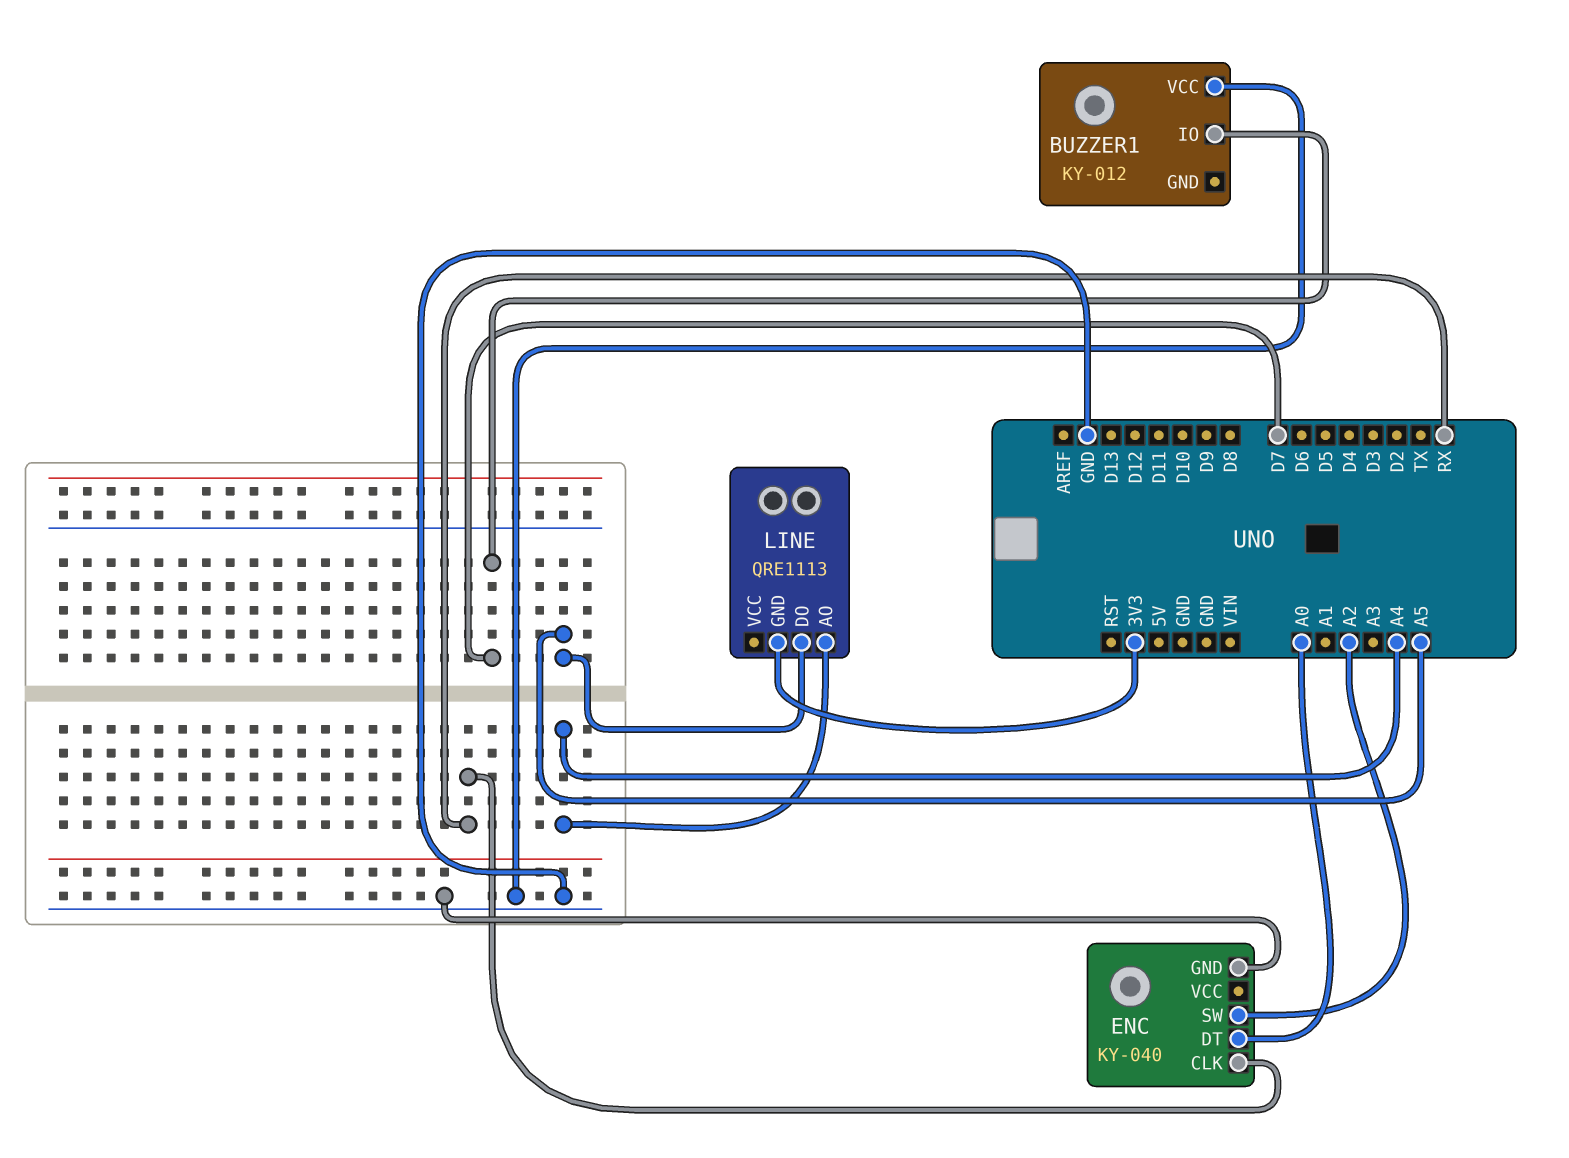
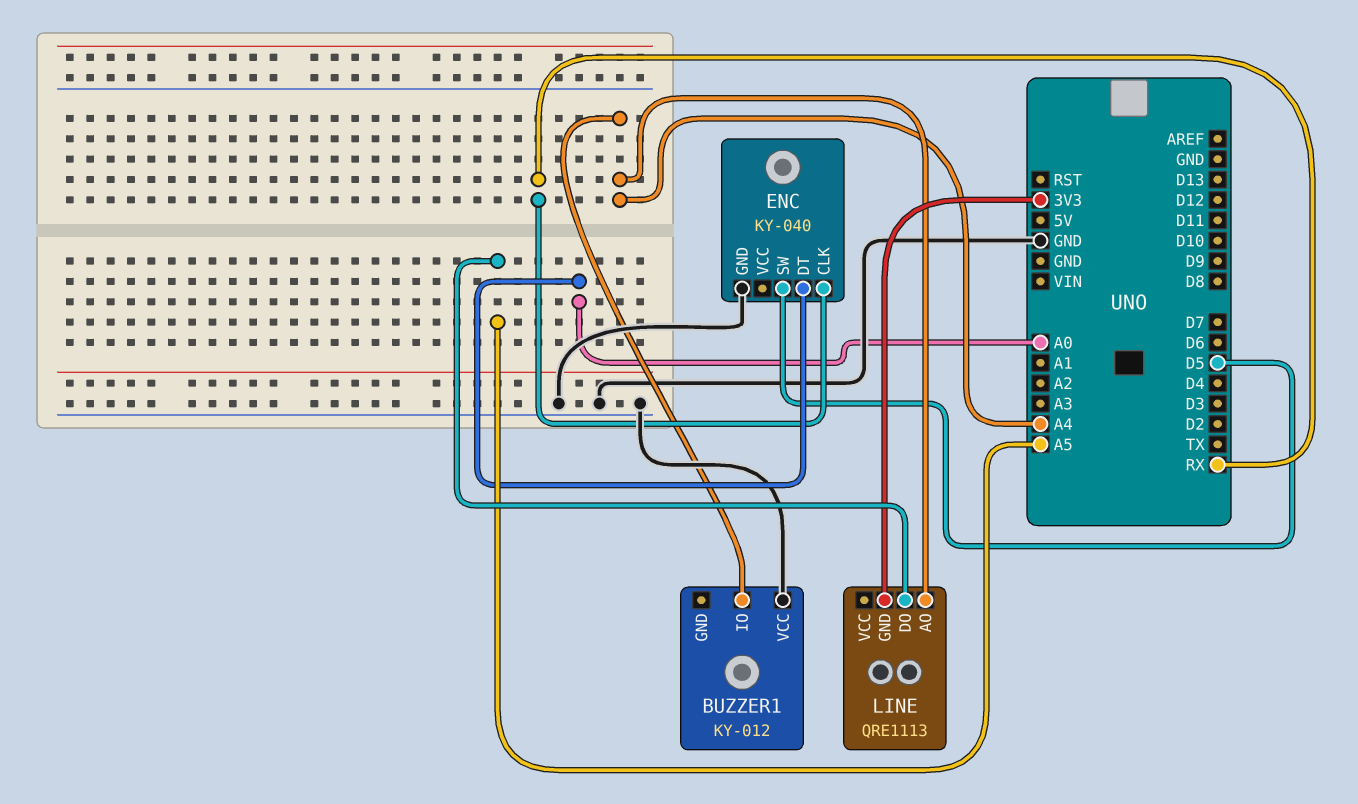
BUZZER1 pin IO: D7 -> A4
ENC pin SW: A2 -> D5

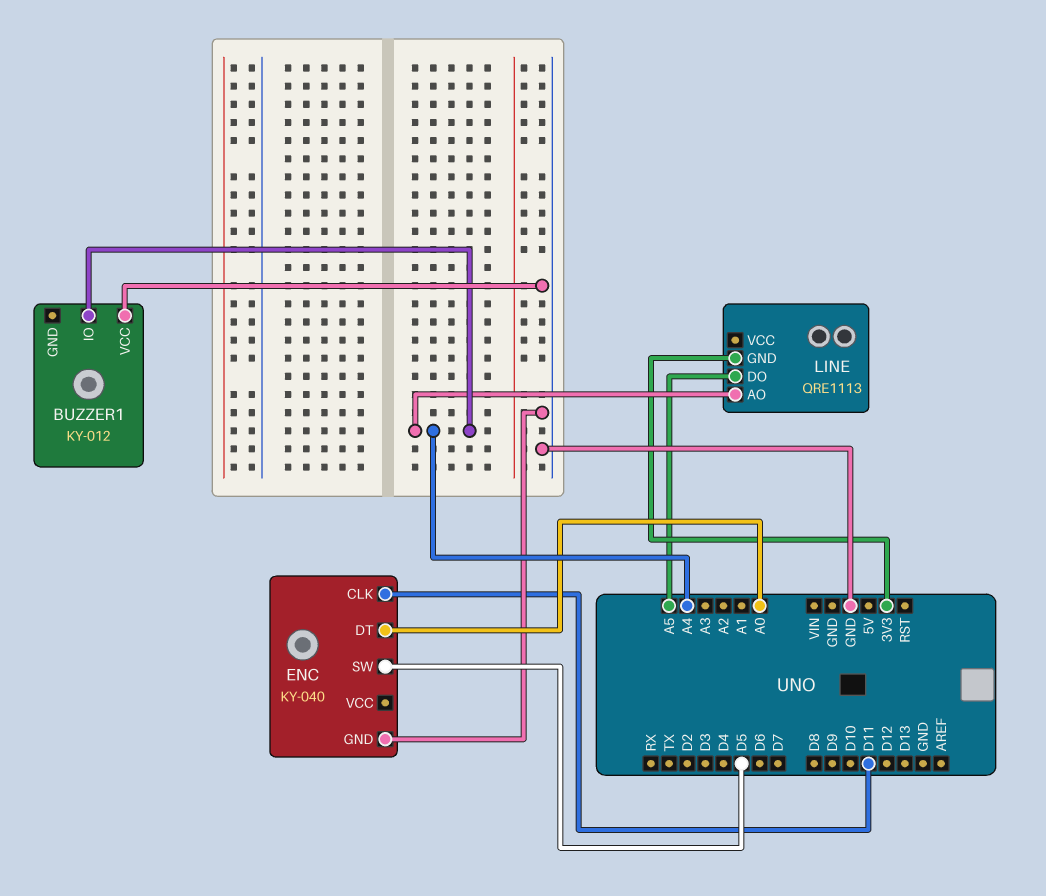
ENC pin CLK: RX -> D11

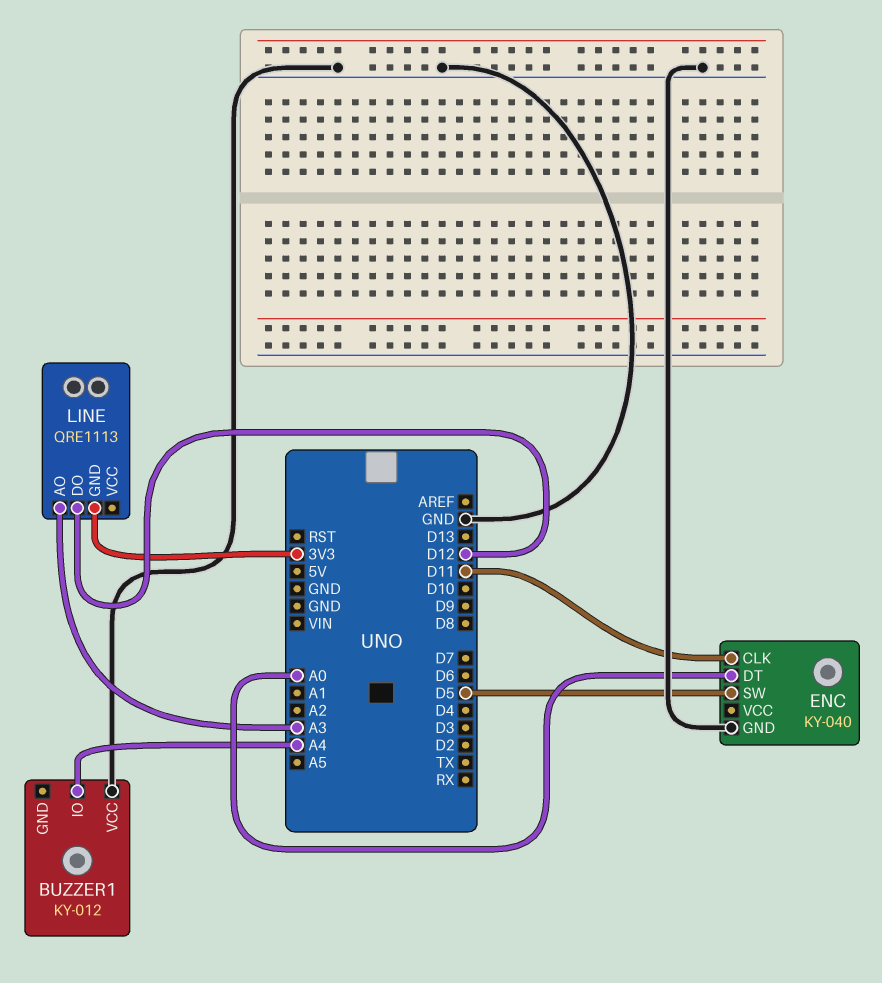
LINE pin AO: A4 -> A3
LINE pin DO: A5 -> D12

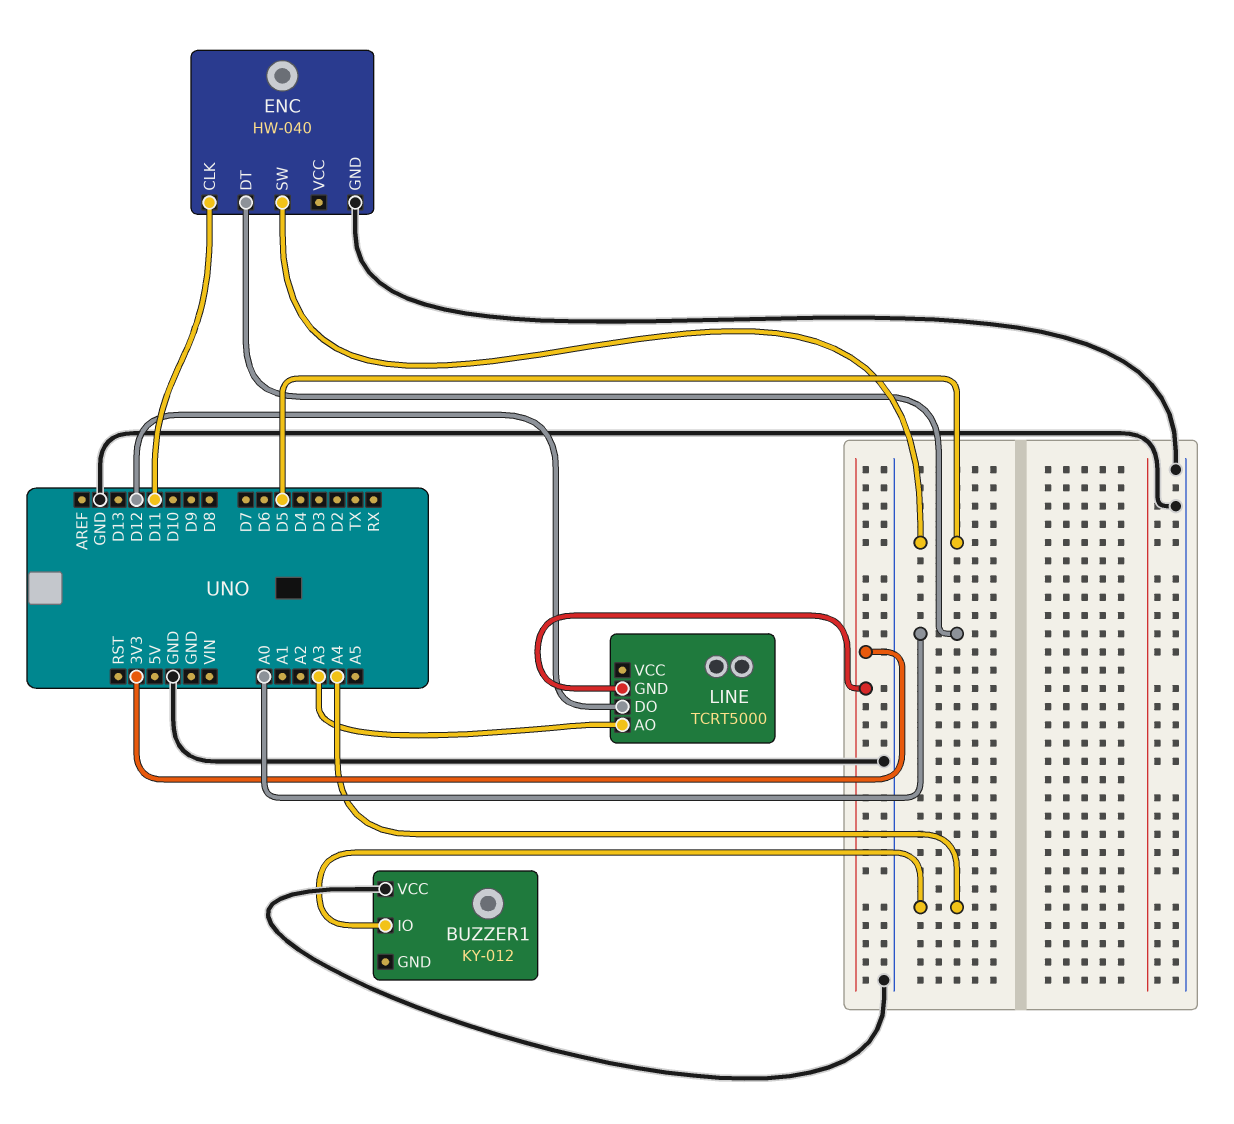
ENC: KY-040 -> HW-040
LINE: QRE1113 -> TCRT5000

